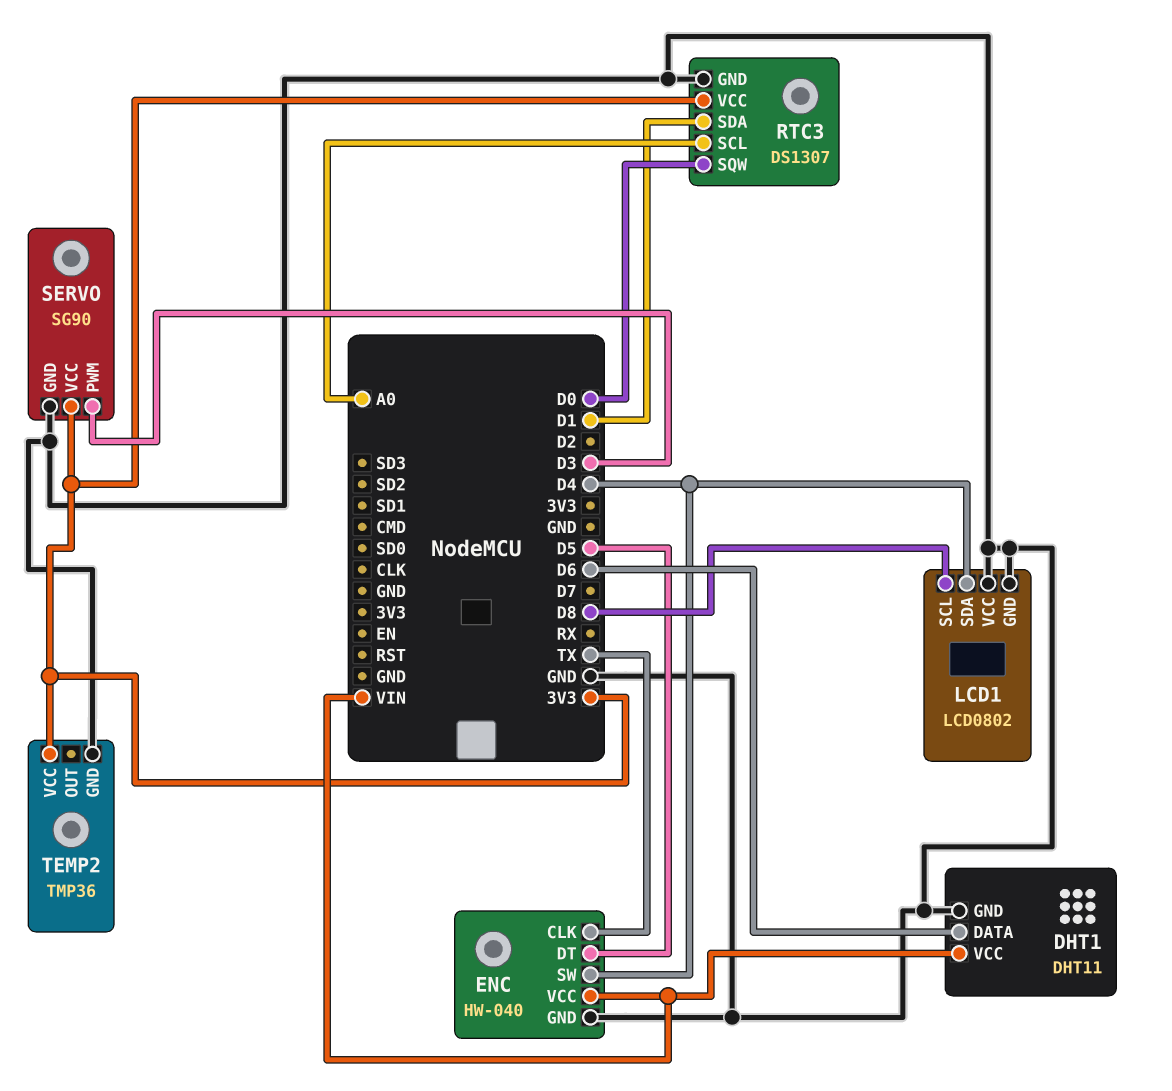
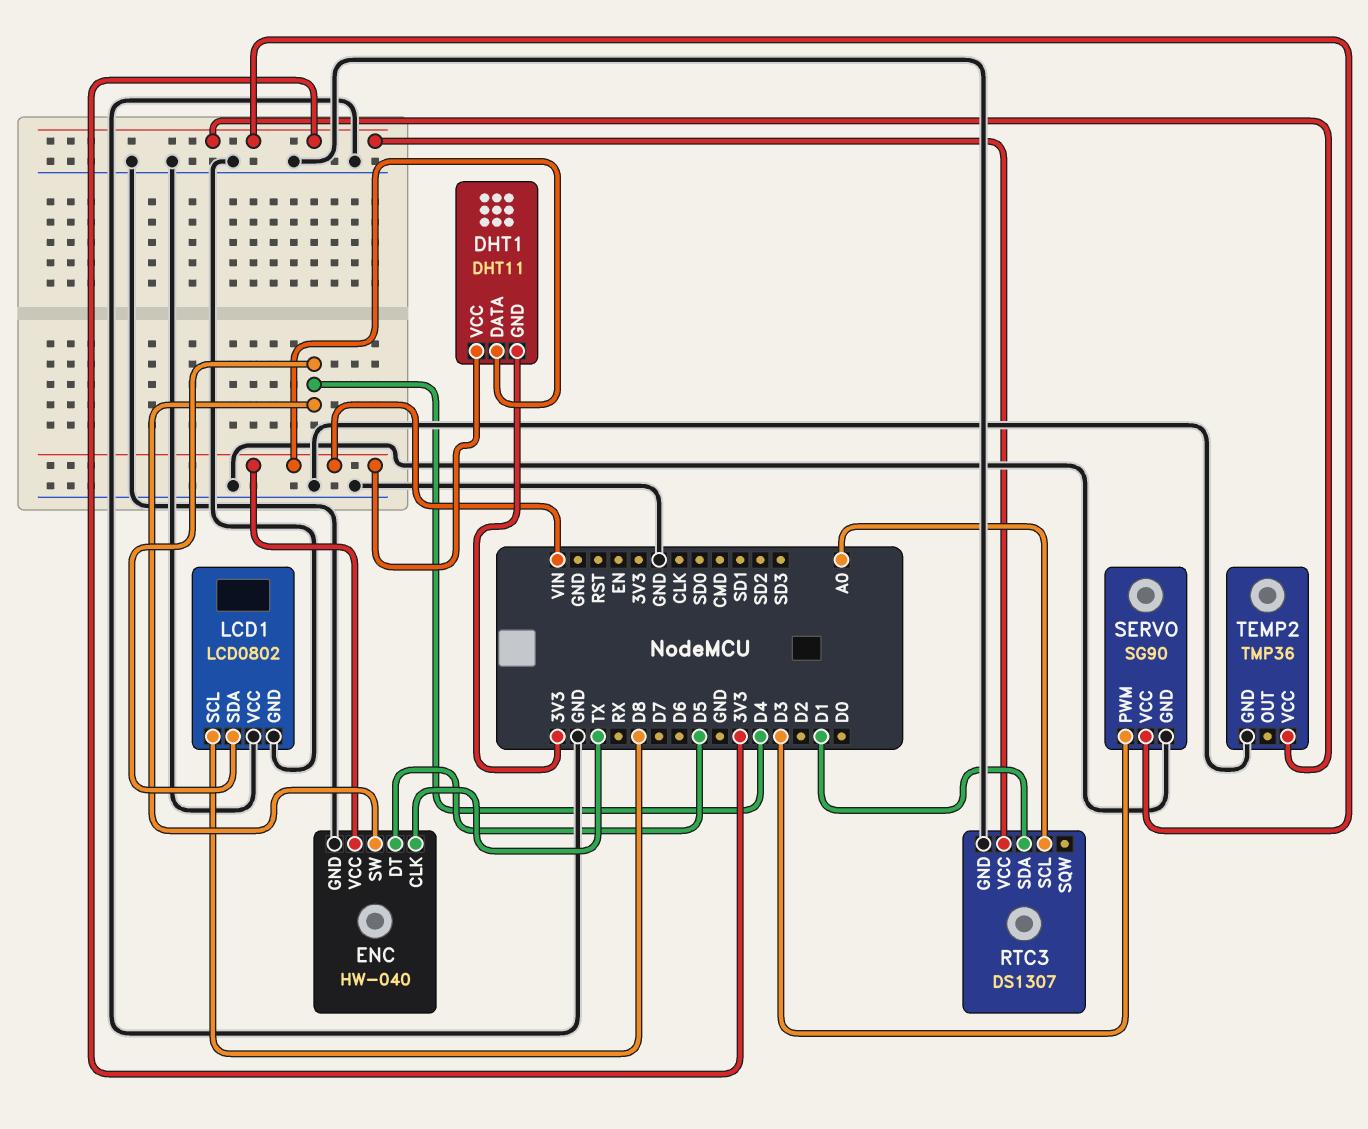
DHT1 pin DATA: D6 -> VIN
DHT1 pin GND: GND -> 3V3
RTC3 pin SQW: D0 -> none

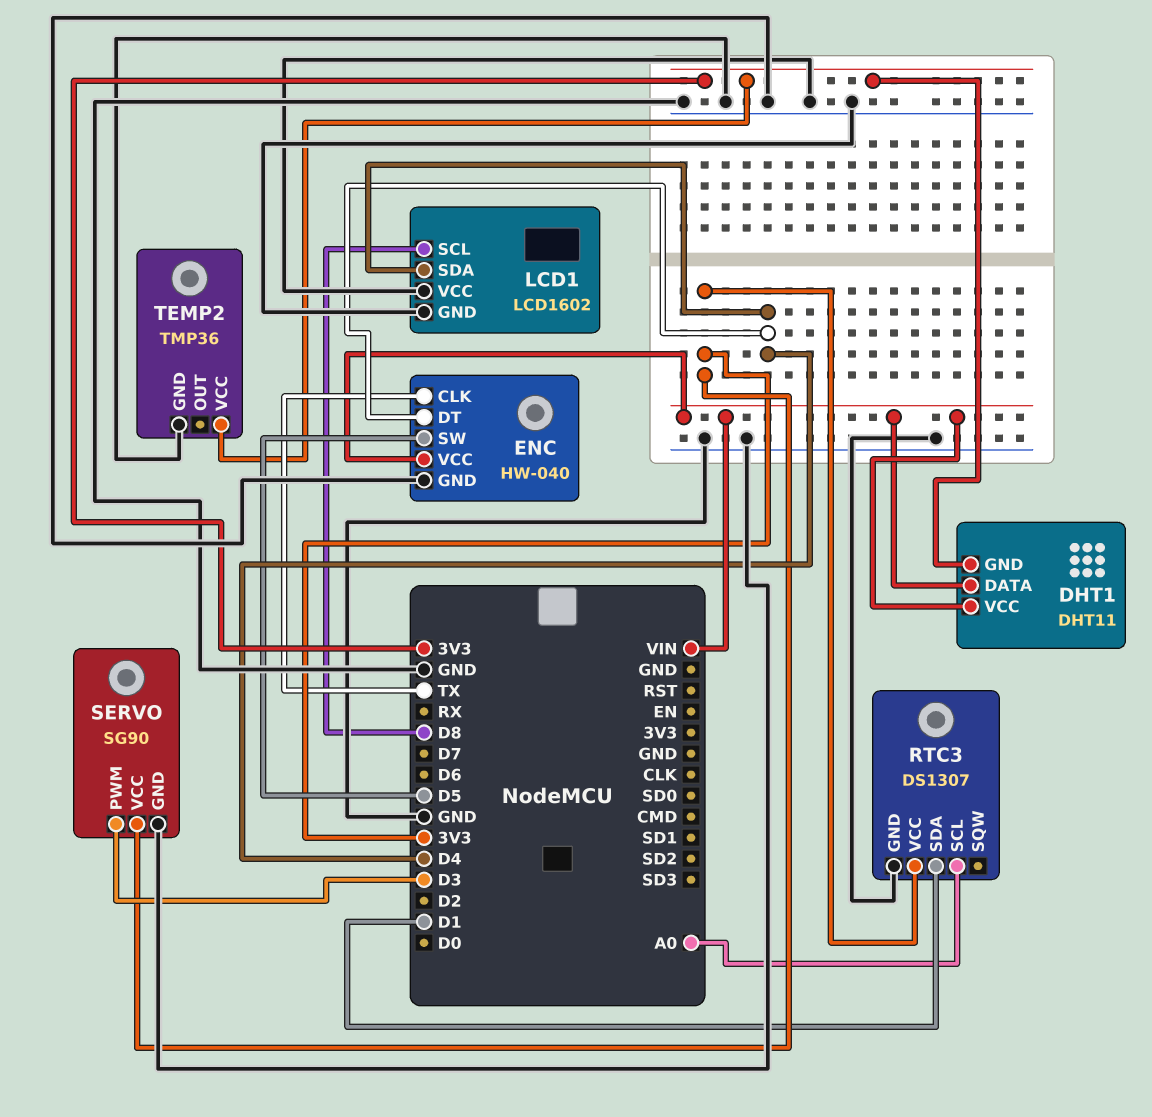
ENC pin DT: D5 -> D4
ENC pin SW: D4 -> D5
LCD1: LCD0802 -> LCD1602

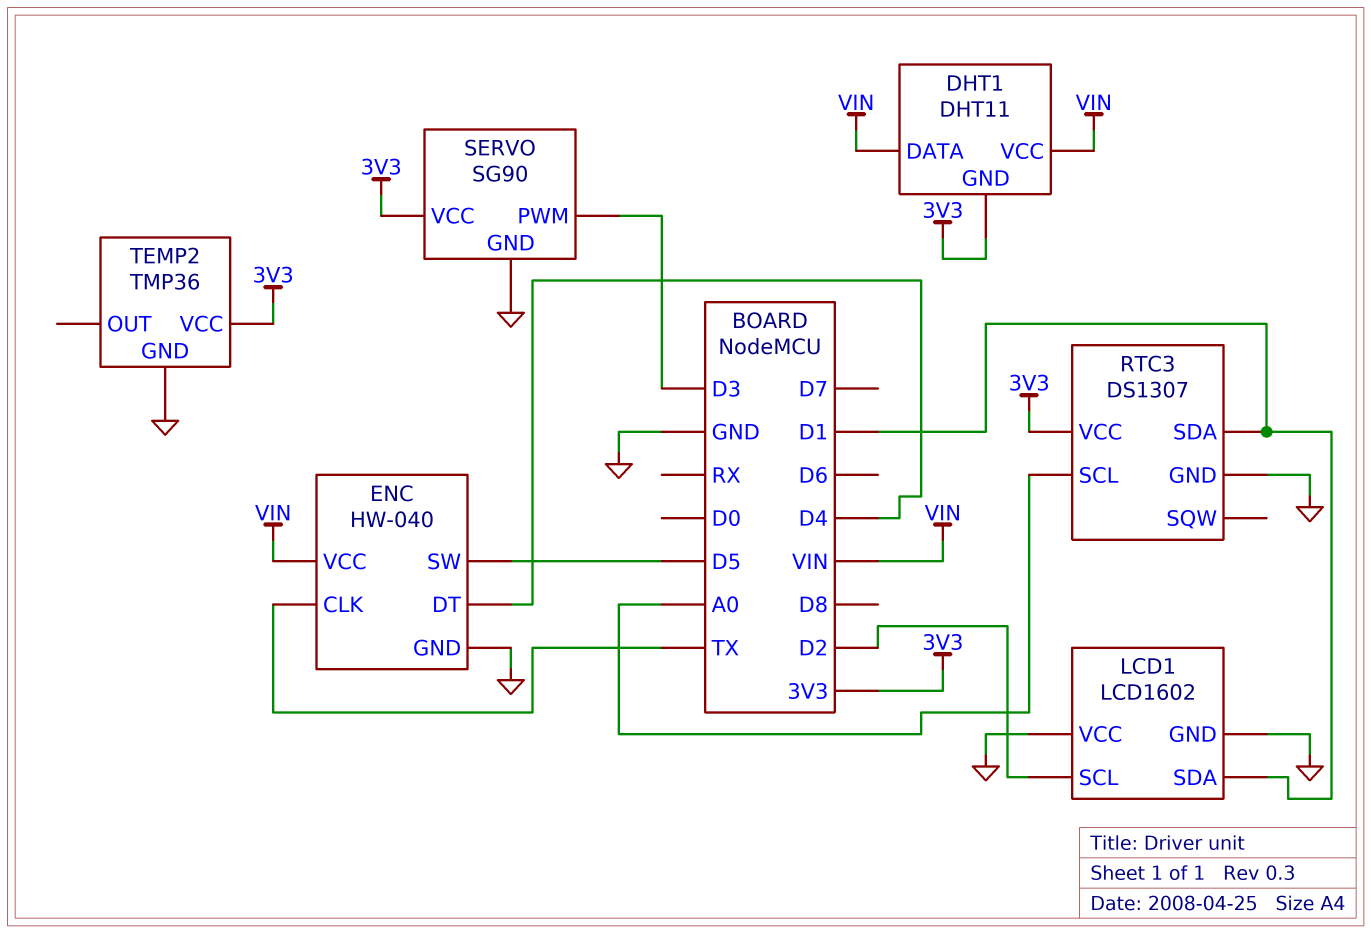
LCD1 pin SCL: D8 -> D2
LCD1 pin SDA: D4 -> D1

